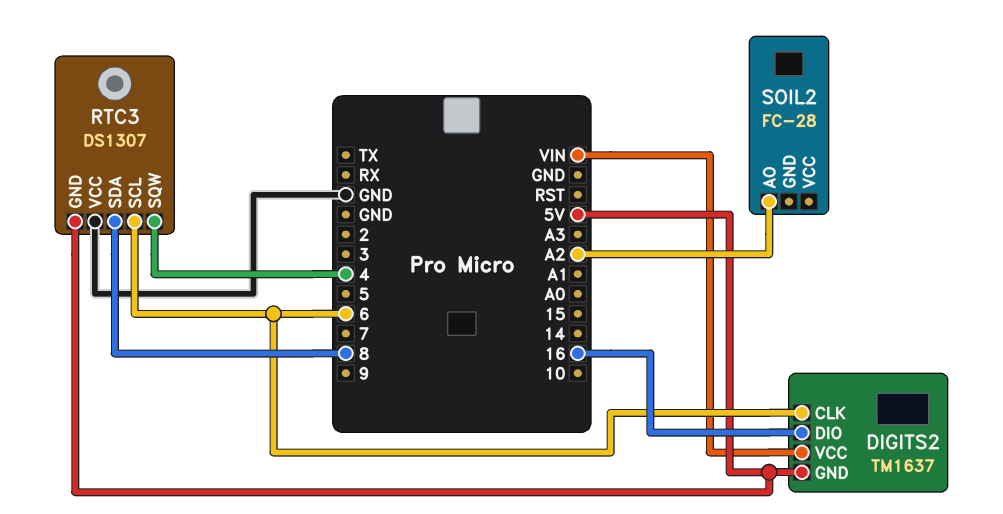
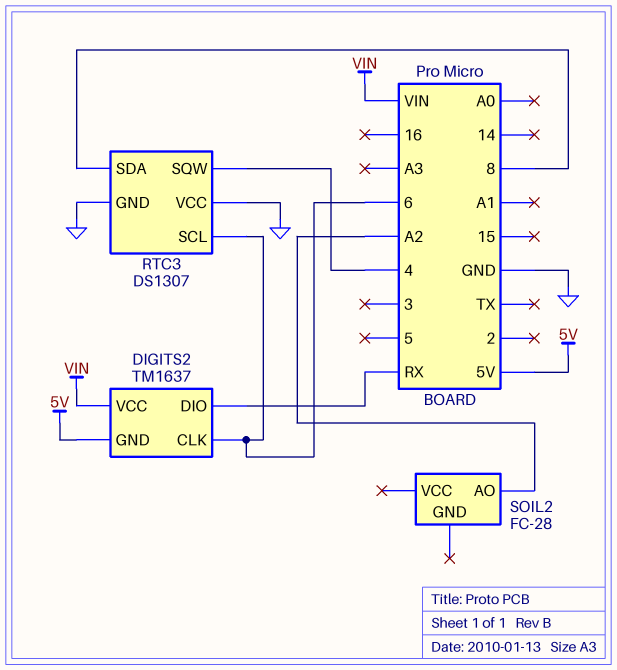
DIGITS2 pin DIO: 16 -> RX
RTC3 pin GND: 5V -> GND

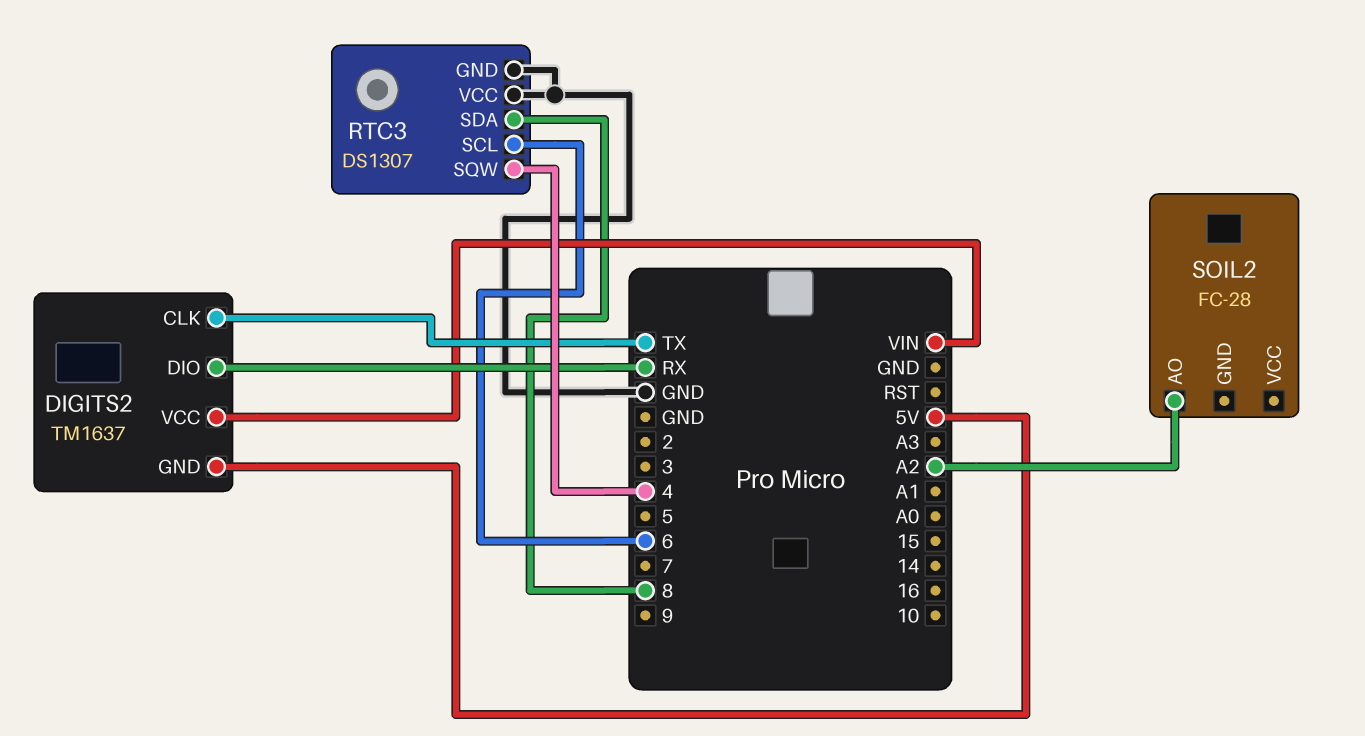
DIGITS2 pin CLK: 6 -> TX

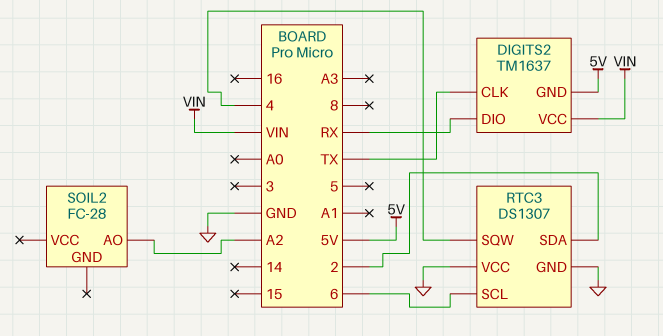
RTC3 pin SDA: 8 -> 2

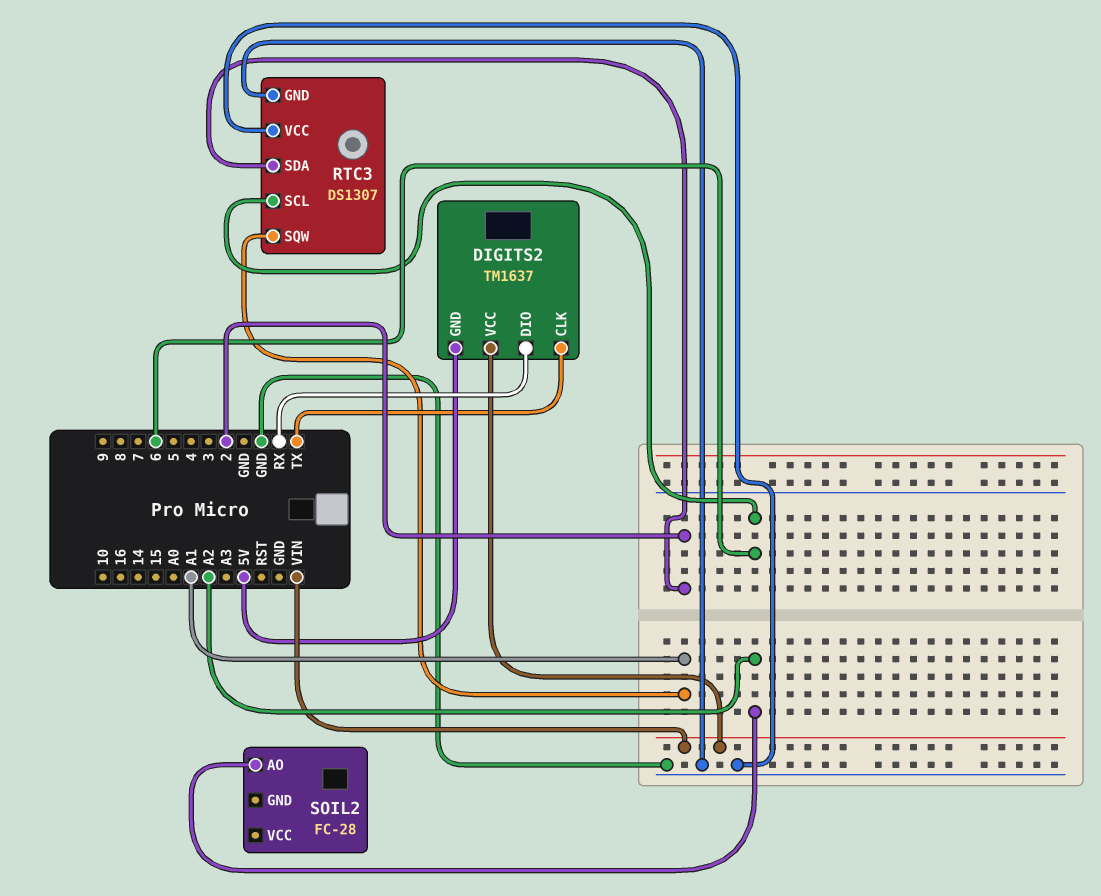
RTC3 pin SQW: 4 -> A1

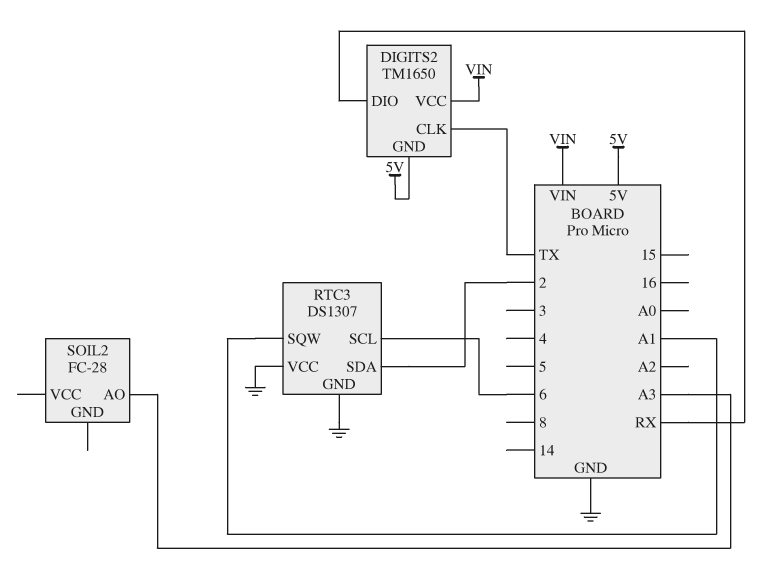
DIGITS2: TM1637 -> TM1650
SOIL2 pin AO: A2 -> A3

